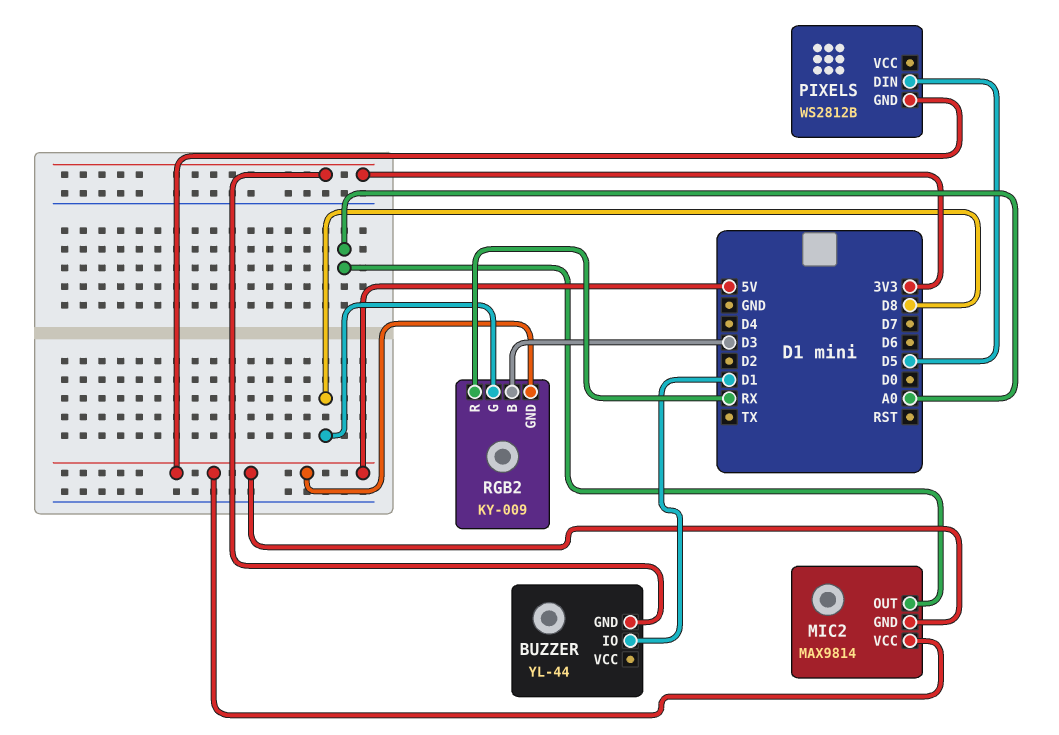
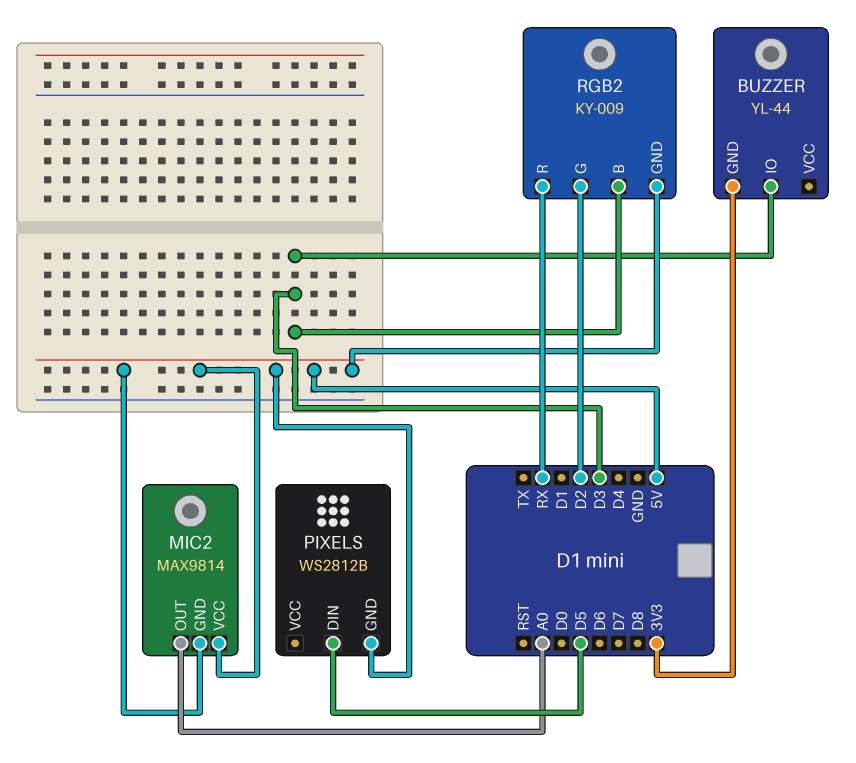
BUZZER pin IO: D1 -> D3
RGB2 pin G: D8 -> D2

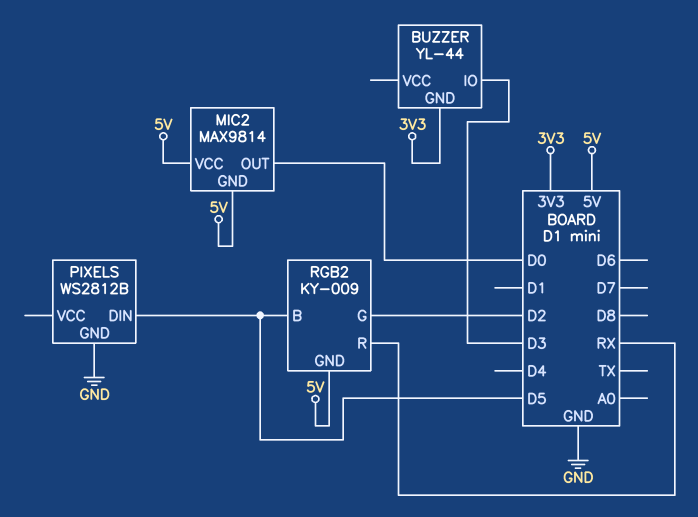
MIC2 pin OUT: A0 -> D0
PIXELS pin GND: 5V -> GND
RGB2 pin B: D3 -> D5

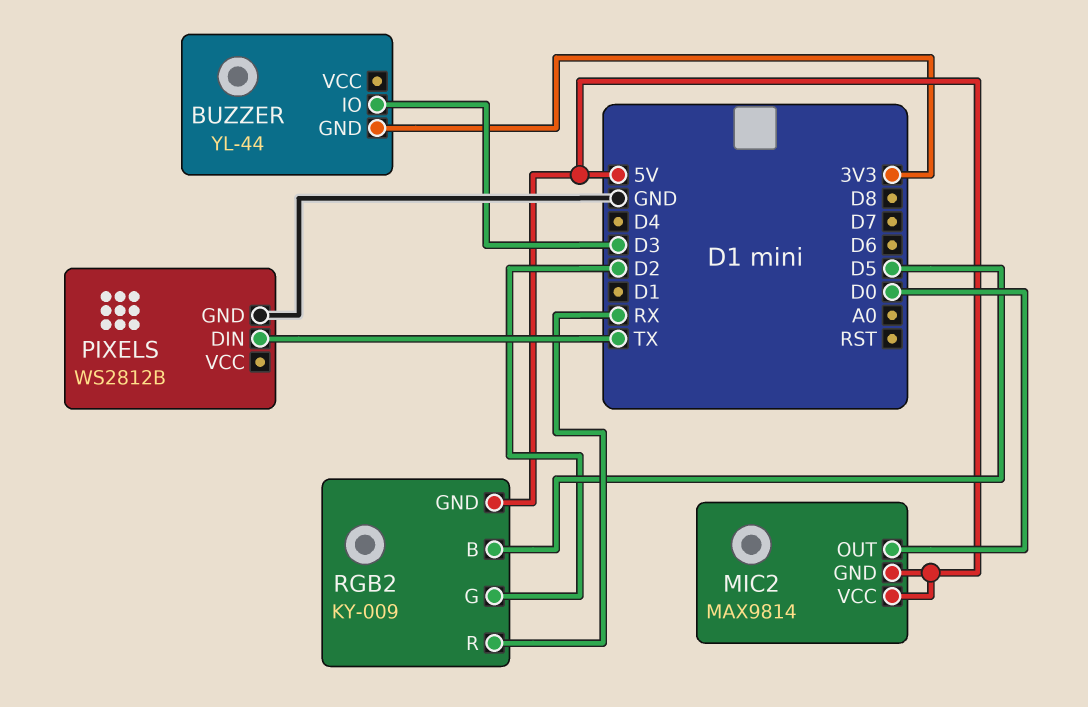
PIXELS pin DIN: D5 -> TX

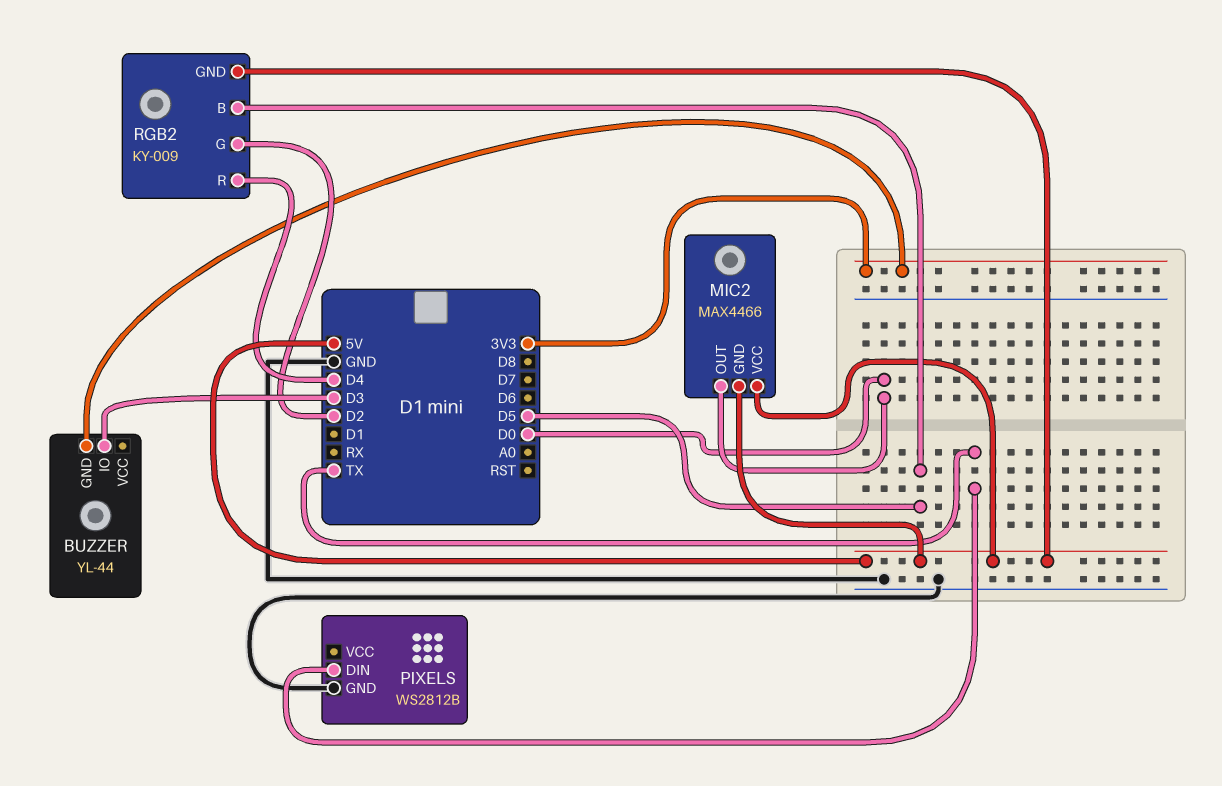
MIC2: MAX9814 -> MAX4466
RGB2 pin R: RX -> D4

